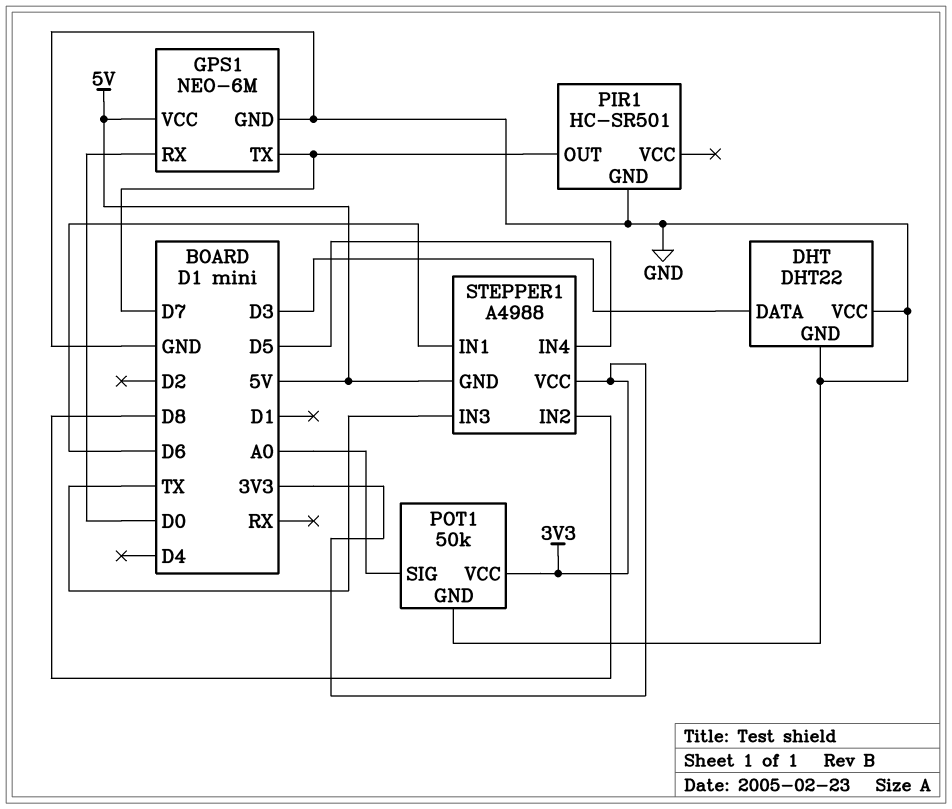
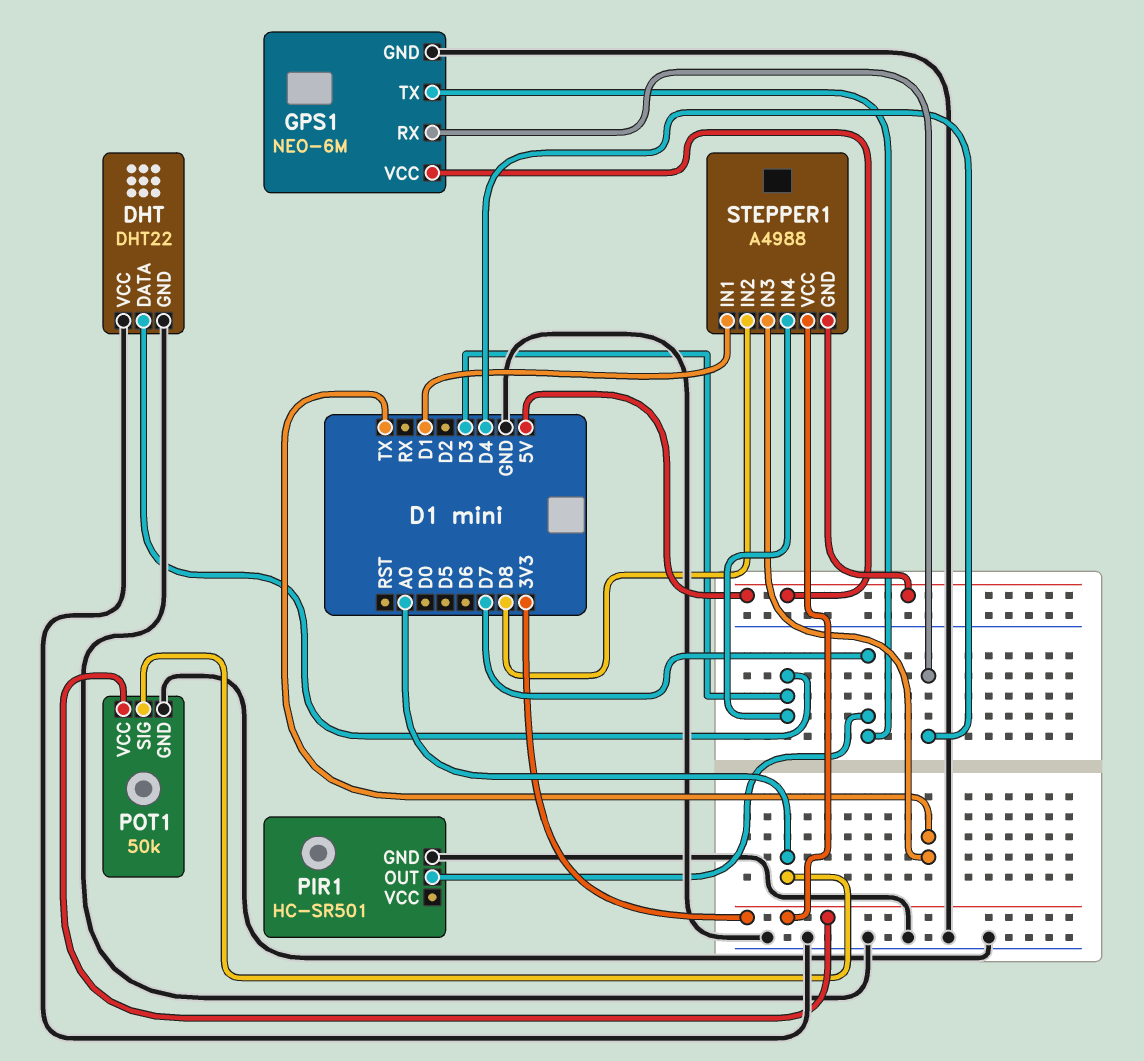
GPS1 pin RX: D0 -> D4
STEPPER1 pin IN1: D6 -> D1
STEPPER1 pin IN4: D5 -> D3

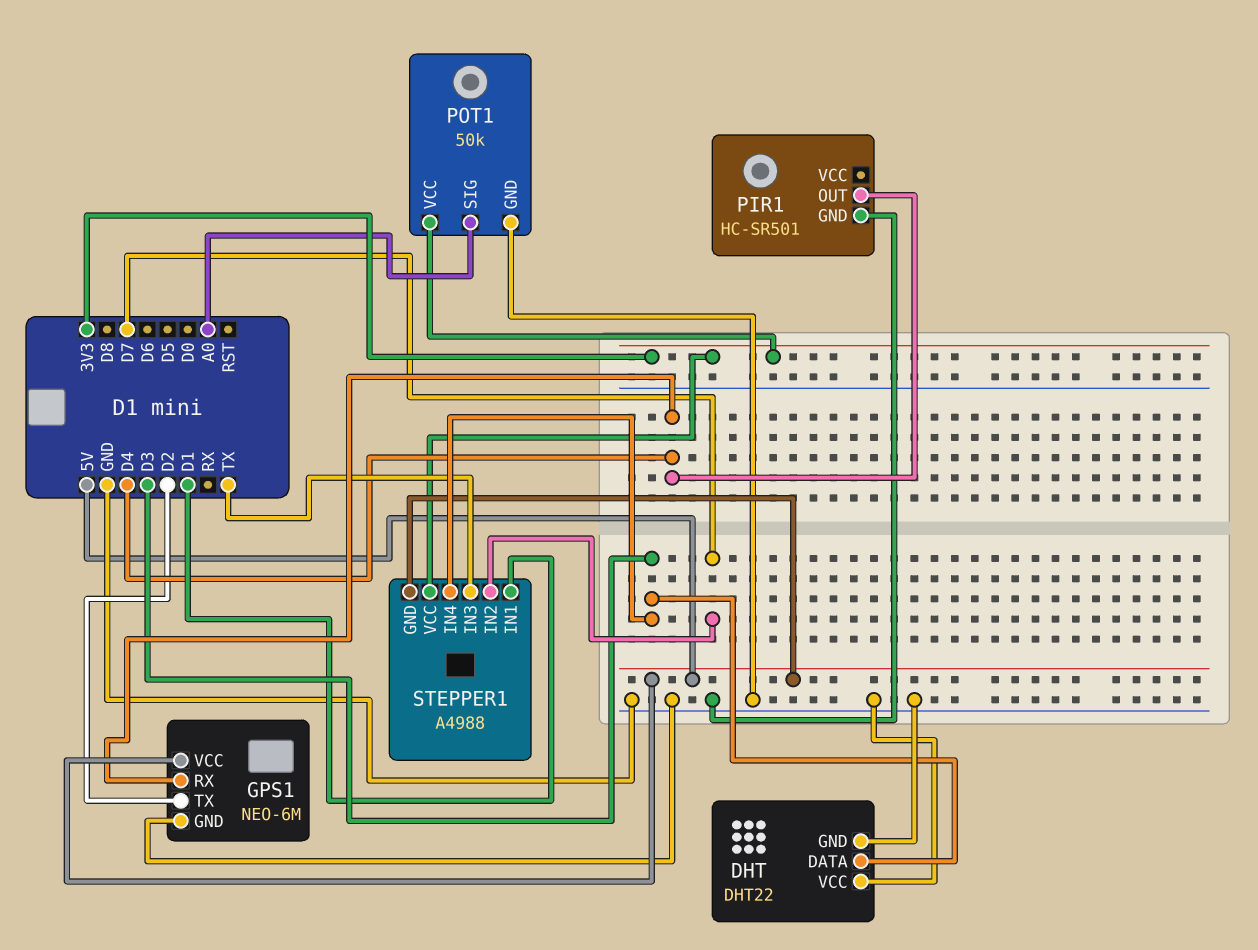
GPS1 pin TX: D7 -> D2
PIR1 pin OUT: D7 -> D4
STEPPER1 pin IN2: D8 -> D7

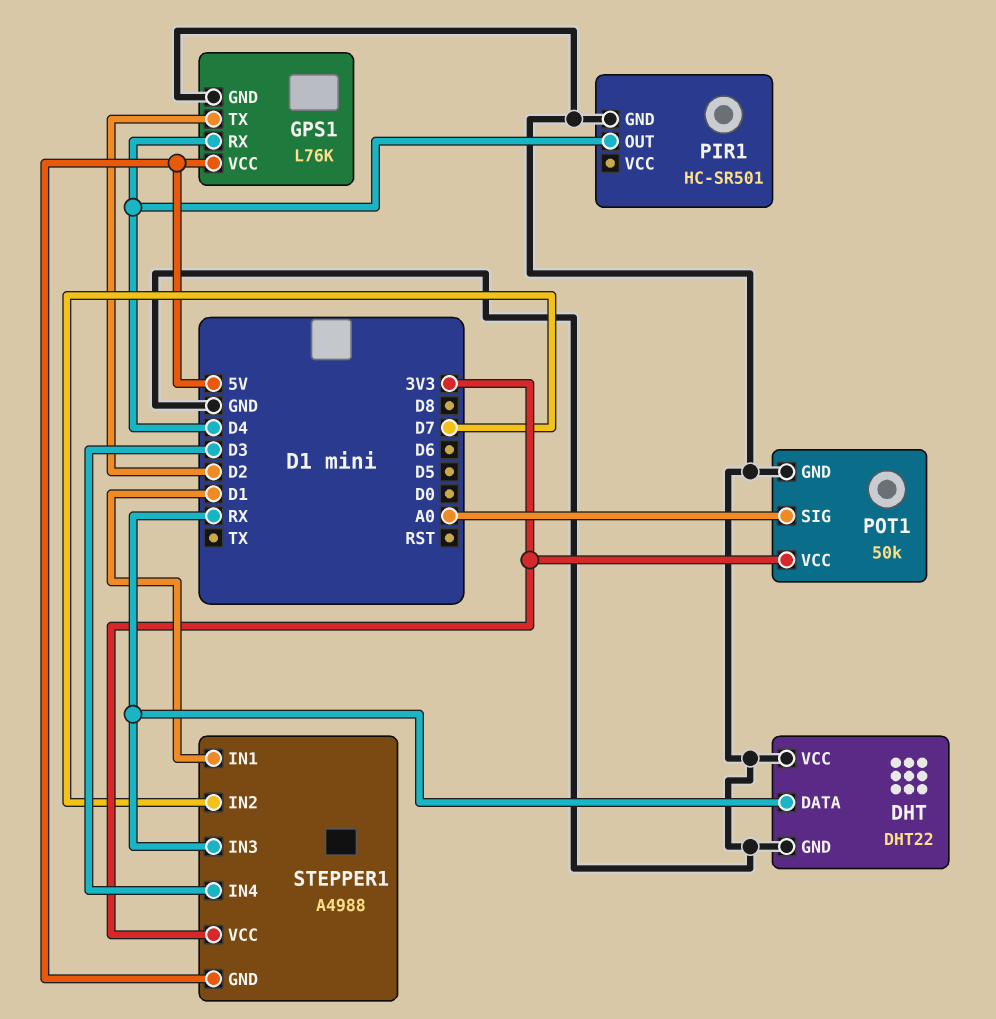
DHT pin DATA: D3 -> RX
GPS1: NEO-6M -> L76K
STEPPER1 pin IN3: TX -> RX

